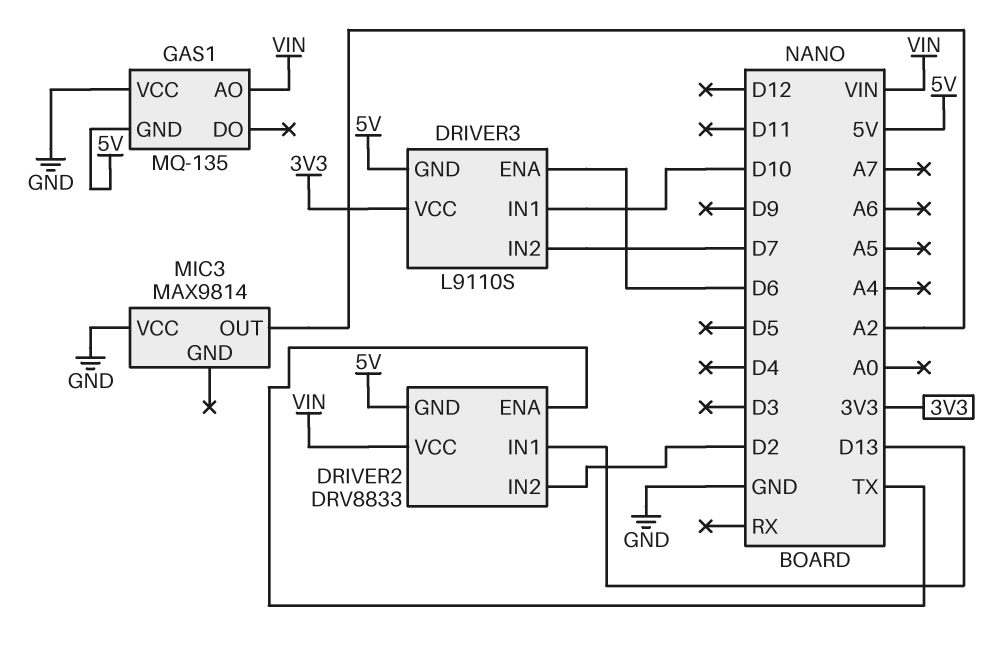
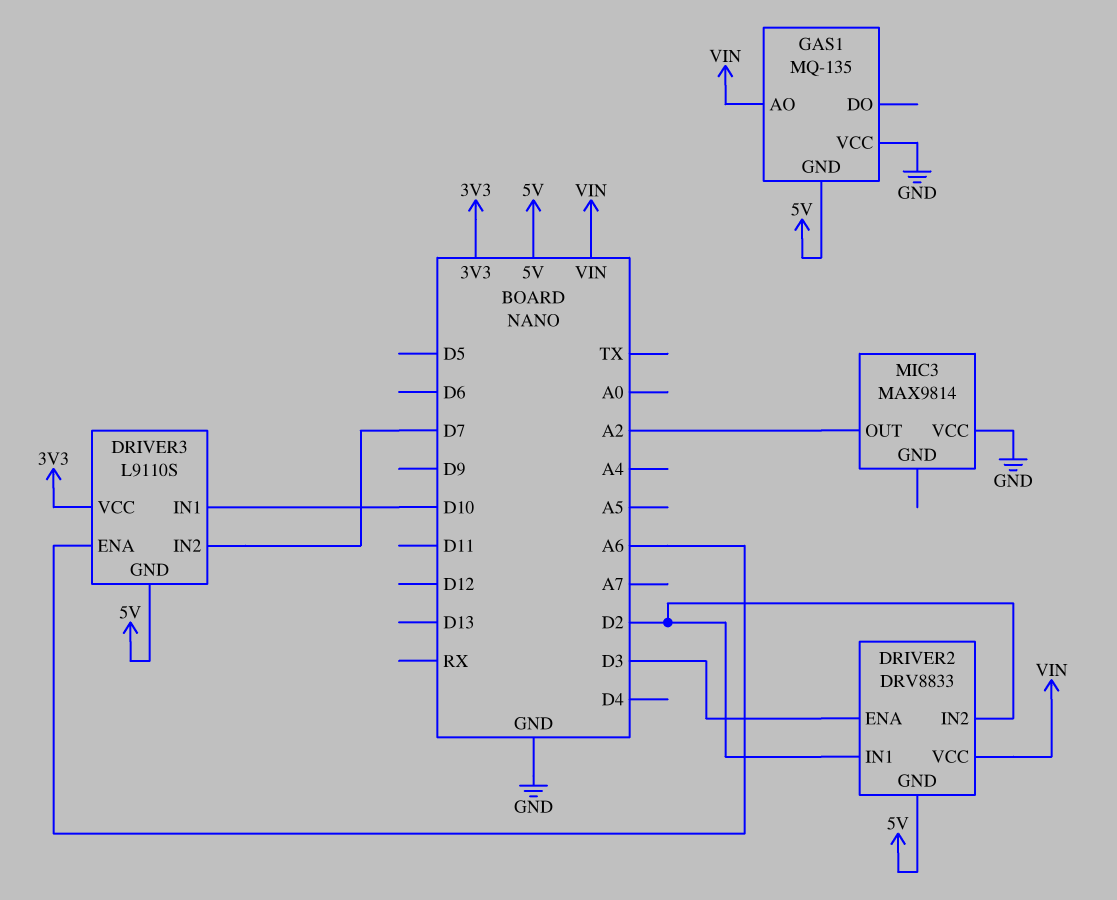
DRIVER2 pin ENA: TX -> D3
DRIVER2 pin IN1: D13 -> D2
DRIVER3 pin ENA: D6 -> A6

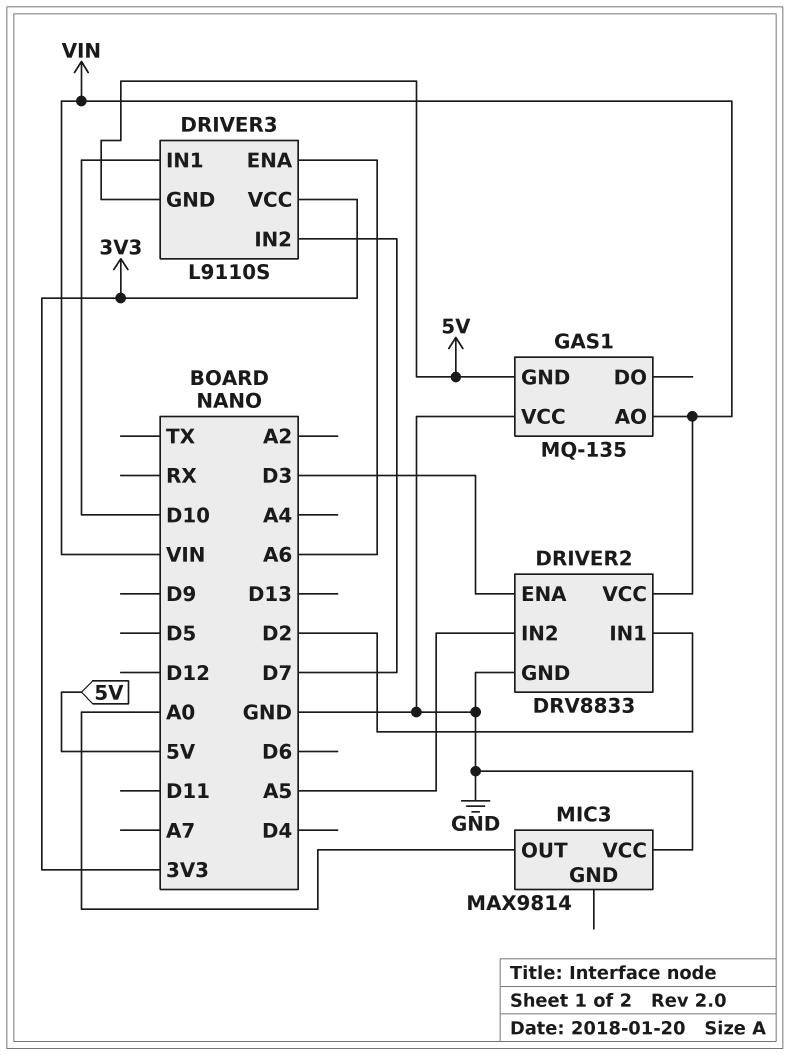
DRIVER2 pin GND: 5V -> GND
DRIVER2 pin IN2: D2 -> A5
MIC3 pin OUT: A2 -> A0

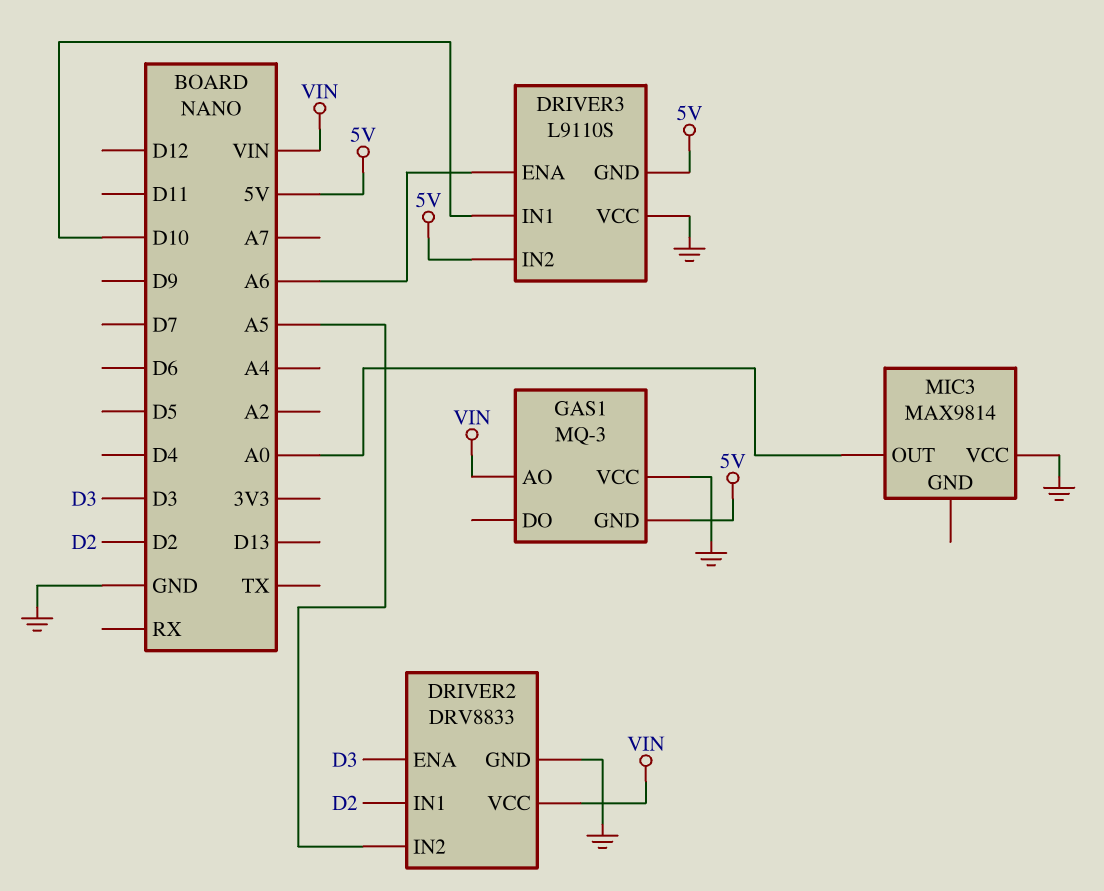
DRIVER3 pin IN2: D7 -> 5V
DRIVER3 pin VCC: 3V3 -> GND
GAS1: MQ-135 -> MQ-3

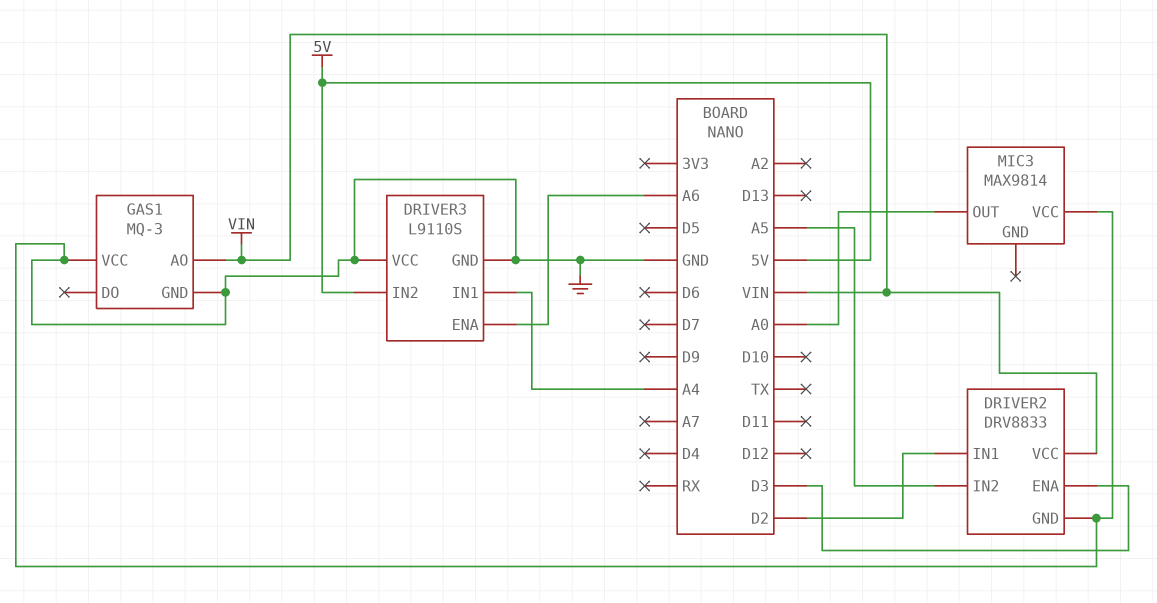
DRIVER3 pin GND: 5V -> GND
DRIVER3 pin IN1: D10 -> A4
GAS1 pin GND: 5V -> GND

